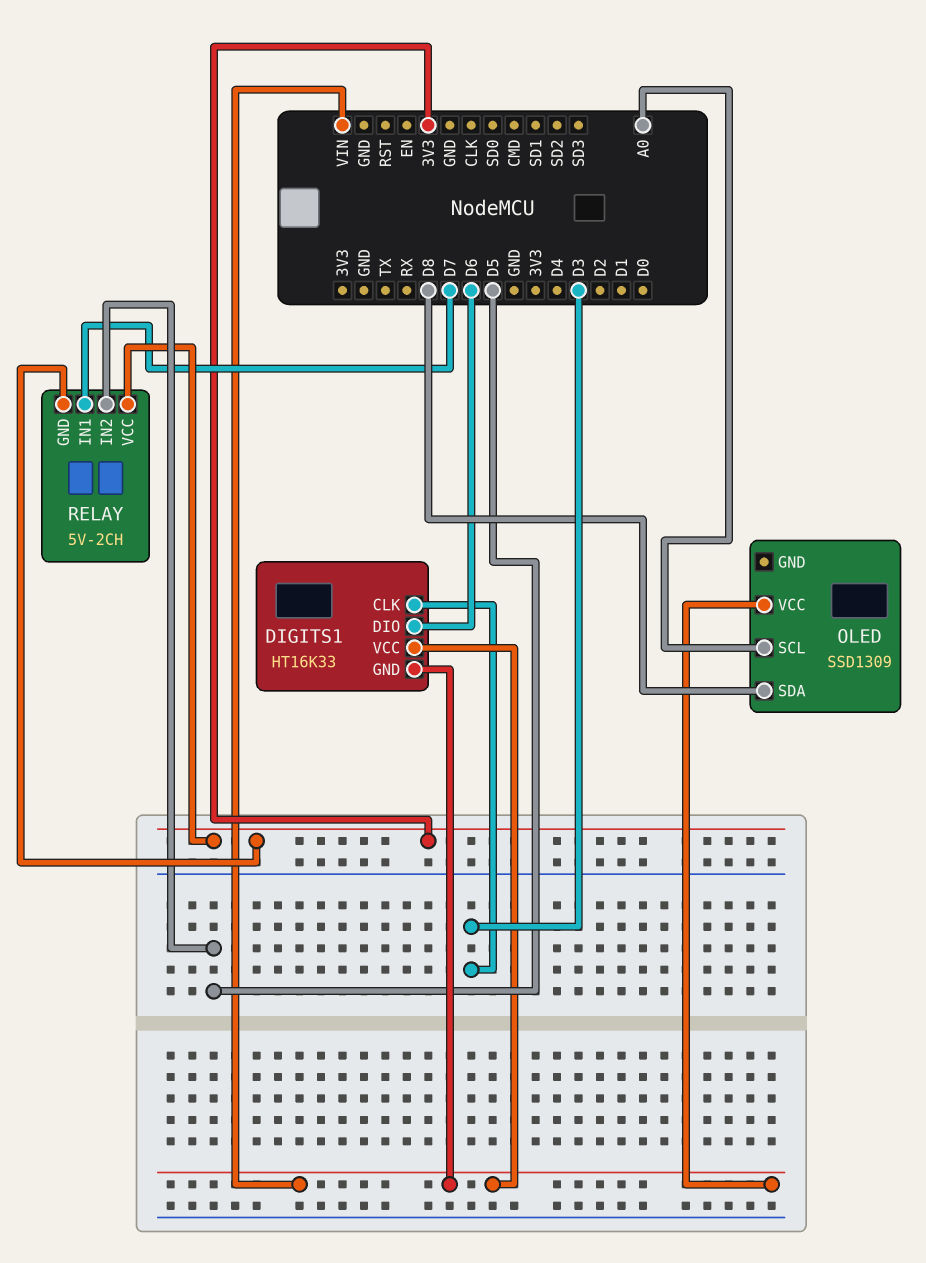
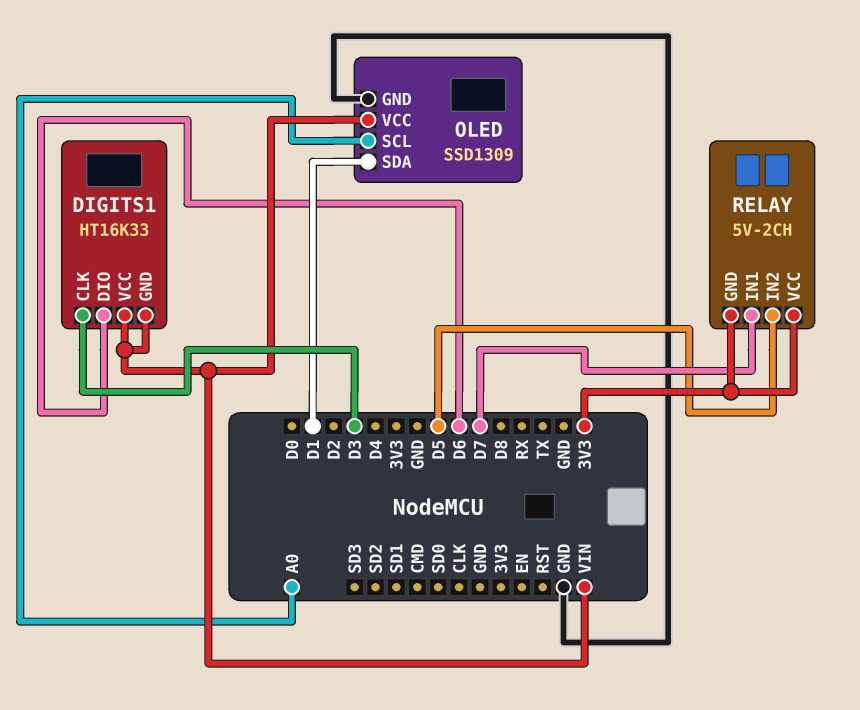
OLED pin GND: none -> GND
OLED pin SDA: D8 -> D1

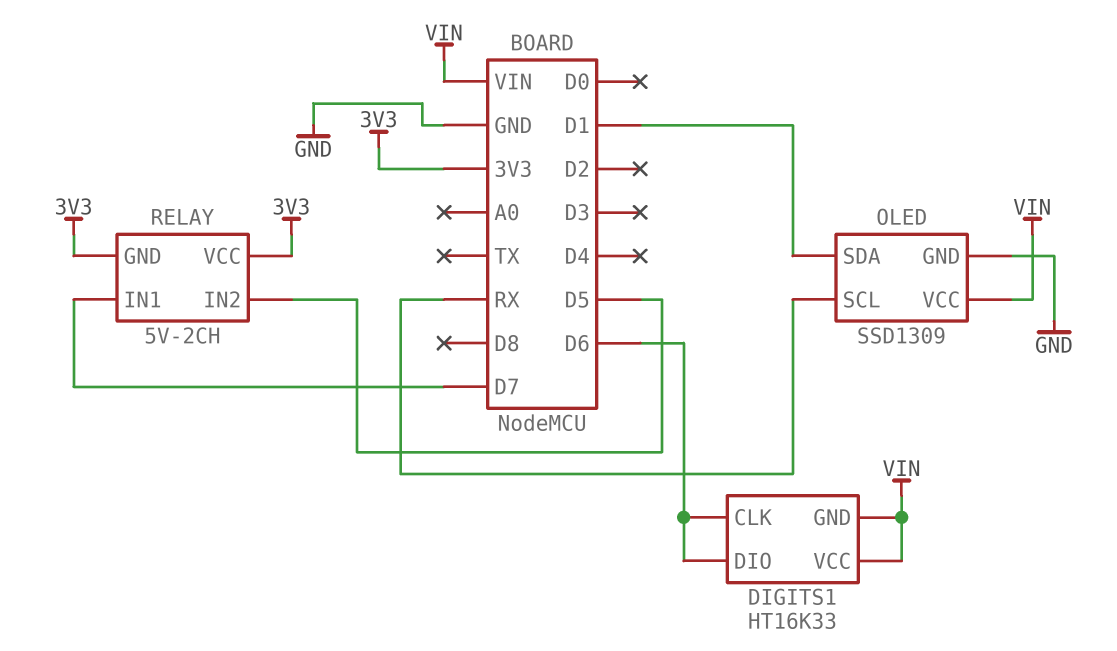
DIGITS1 pin CLK: D3 -> D6
OLED pin SCL: A0 -> RX

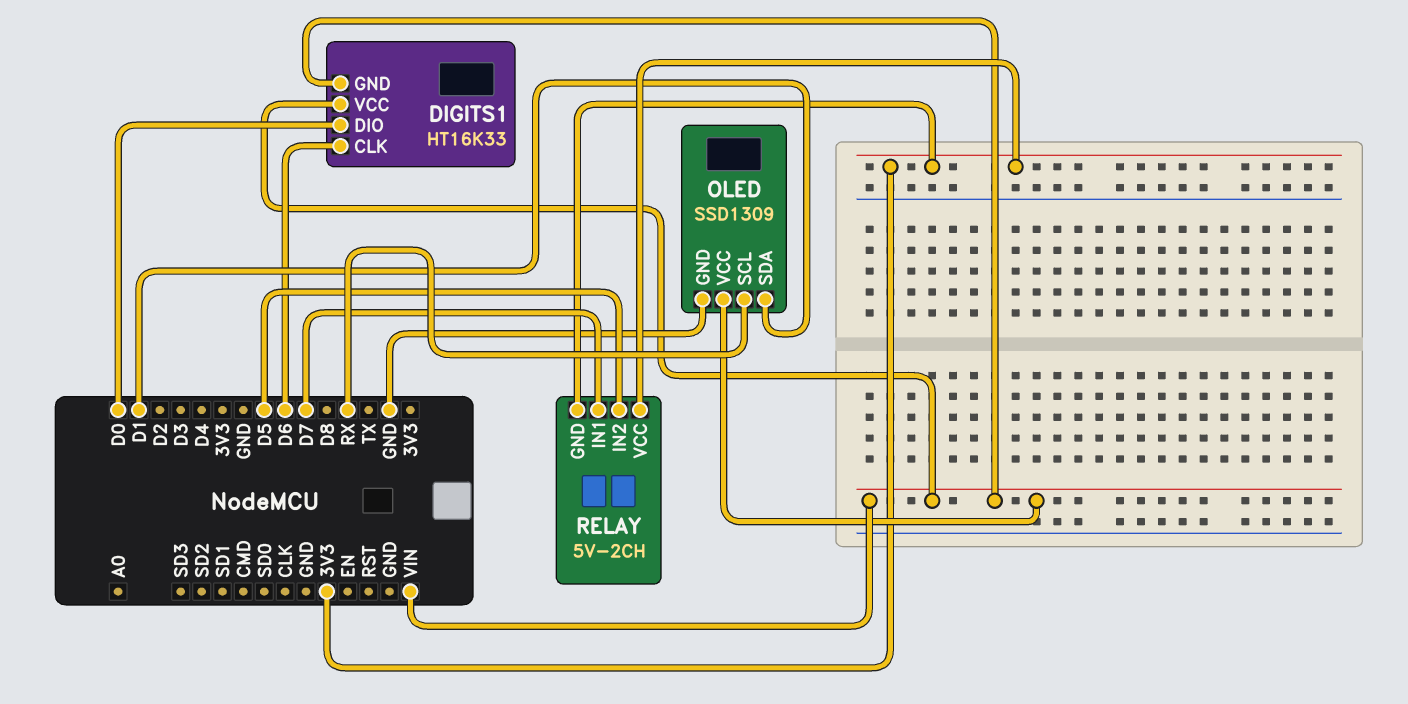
DIGITS1 pin DIO: D6 -> D0

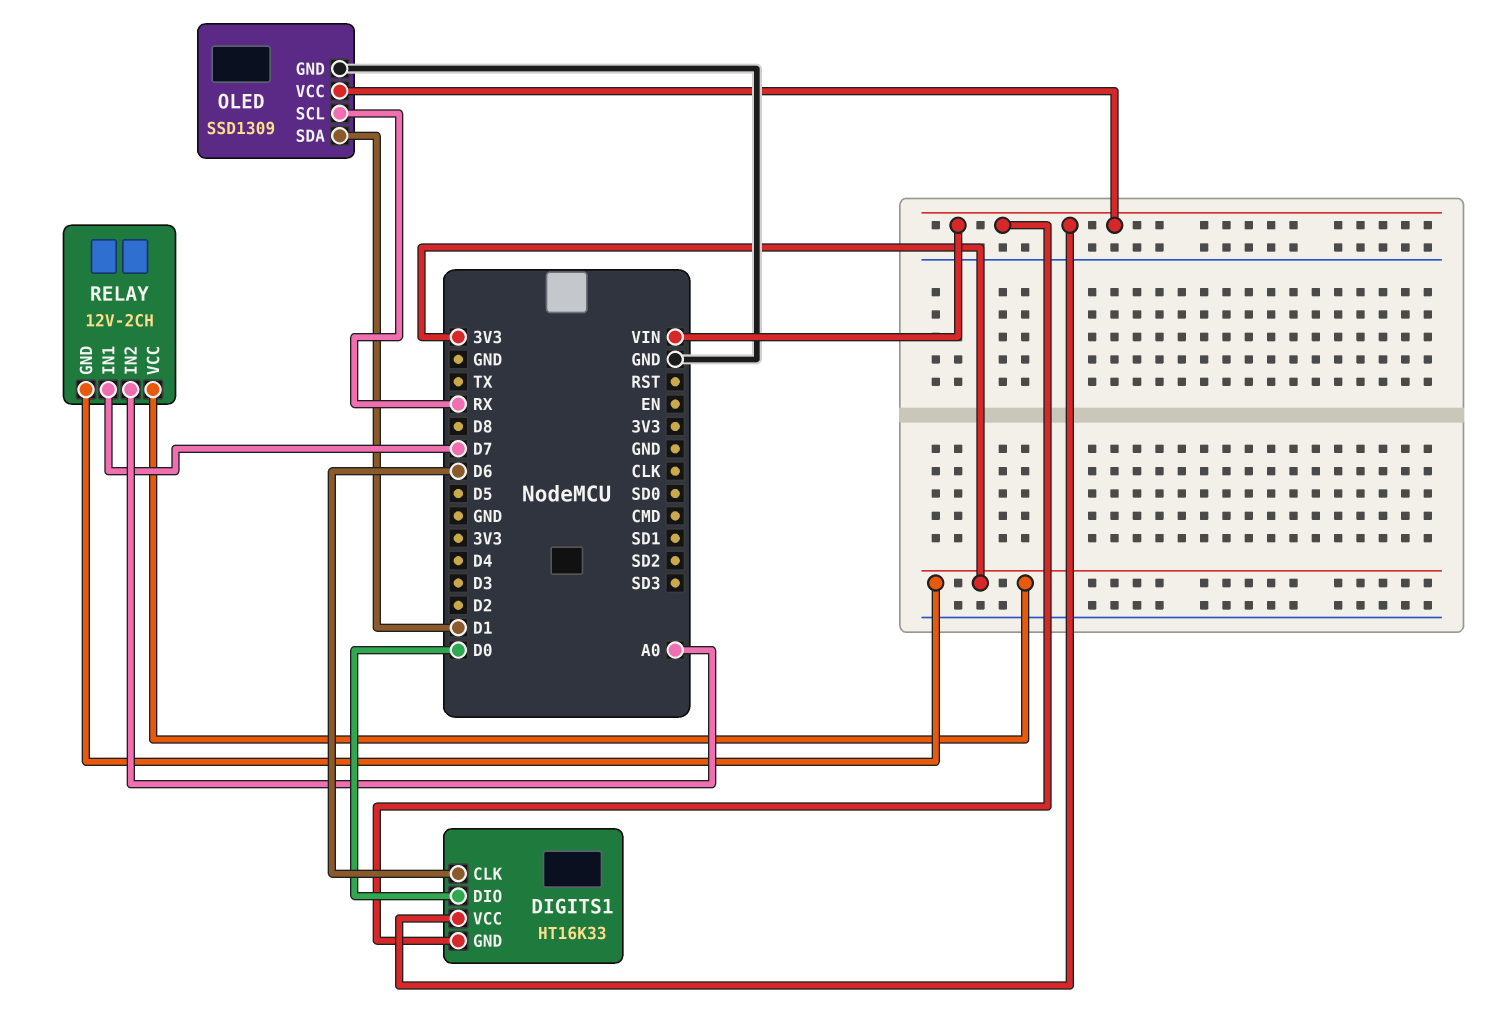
RELAY: 5V-2CH -> 12V-2CH
RELAY pin IN2: D5 -> A0

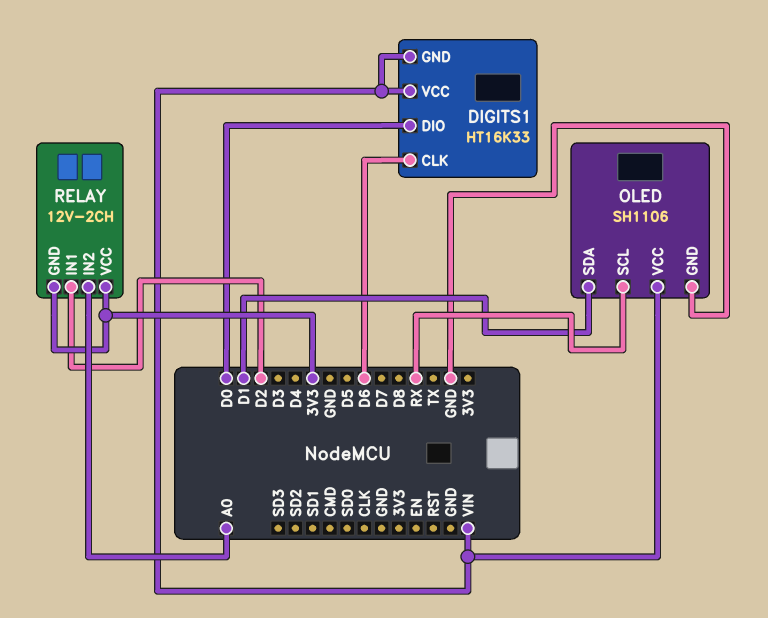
OLED: SSD1309 -> SH1106
RELAY pin IN1: D7 -> D2

